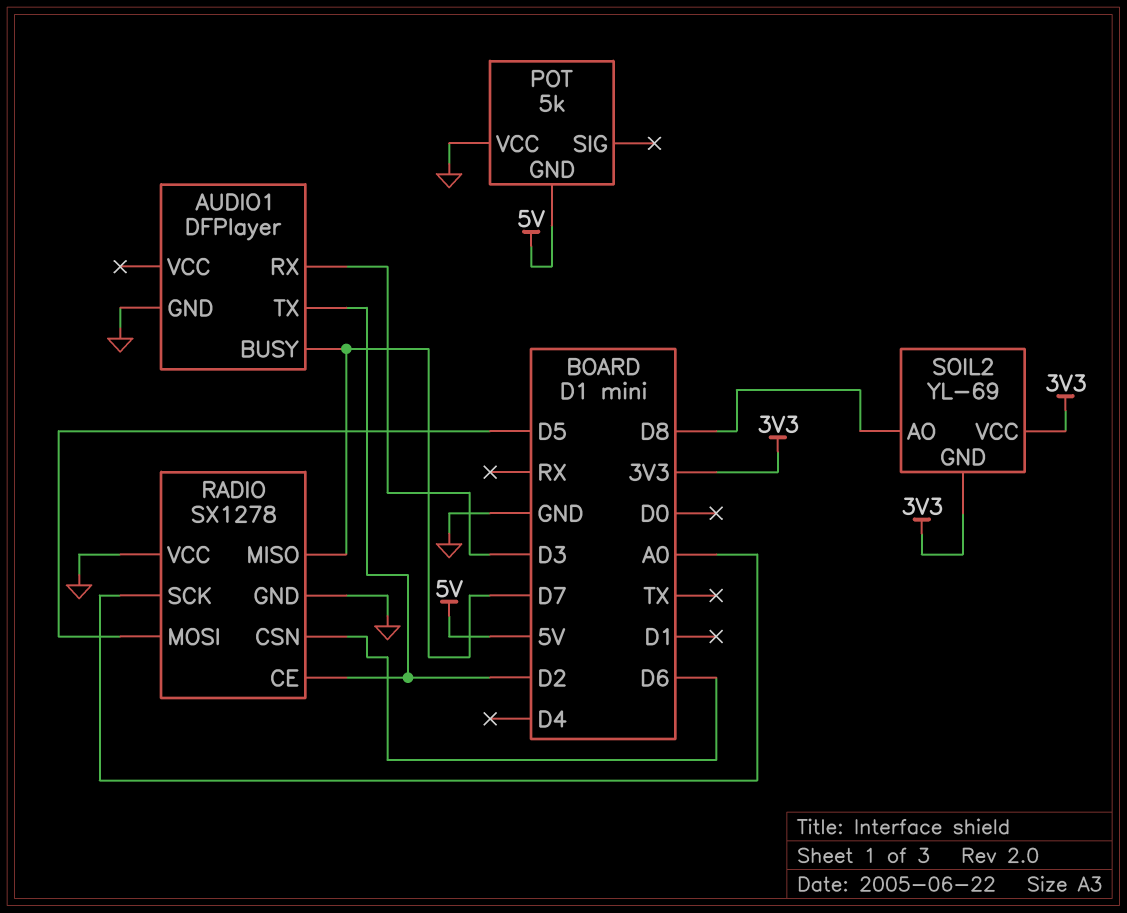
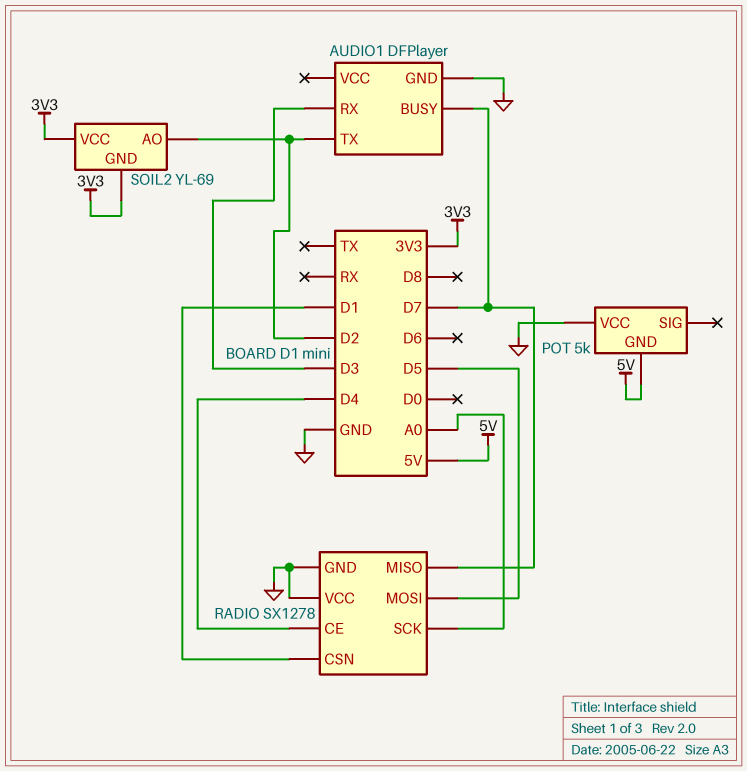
RADIO pin CE: D2 -> D4
RADIO pin CSN: D6 -> D1
SOIL2 pin AO: D8 -> D2

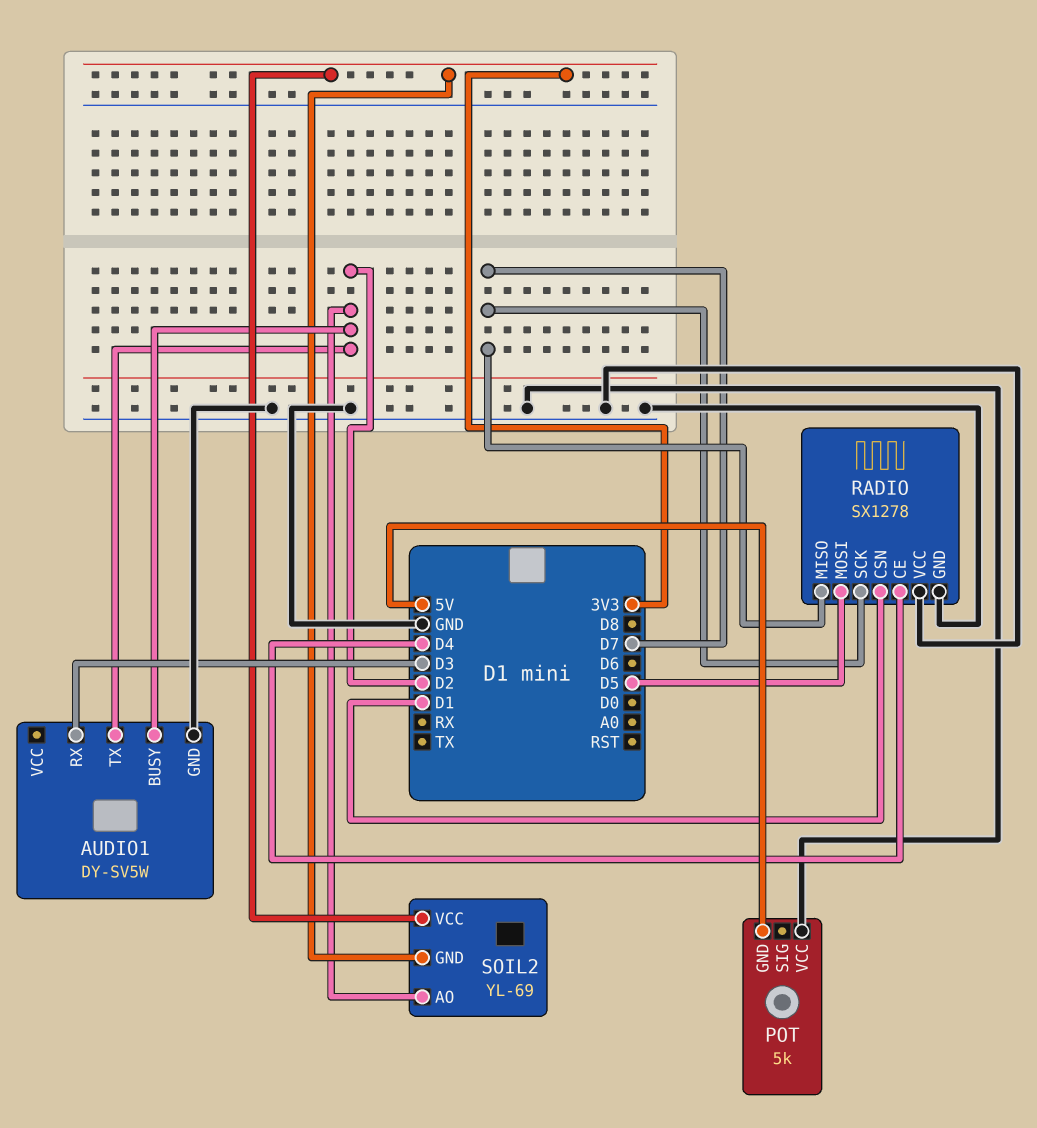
AUDIO1: DFPlayer -> DY-SV5W
AUDIO1 pin BUSY: D7 -> D2
RADIO pin SCK: A0 -> D7

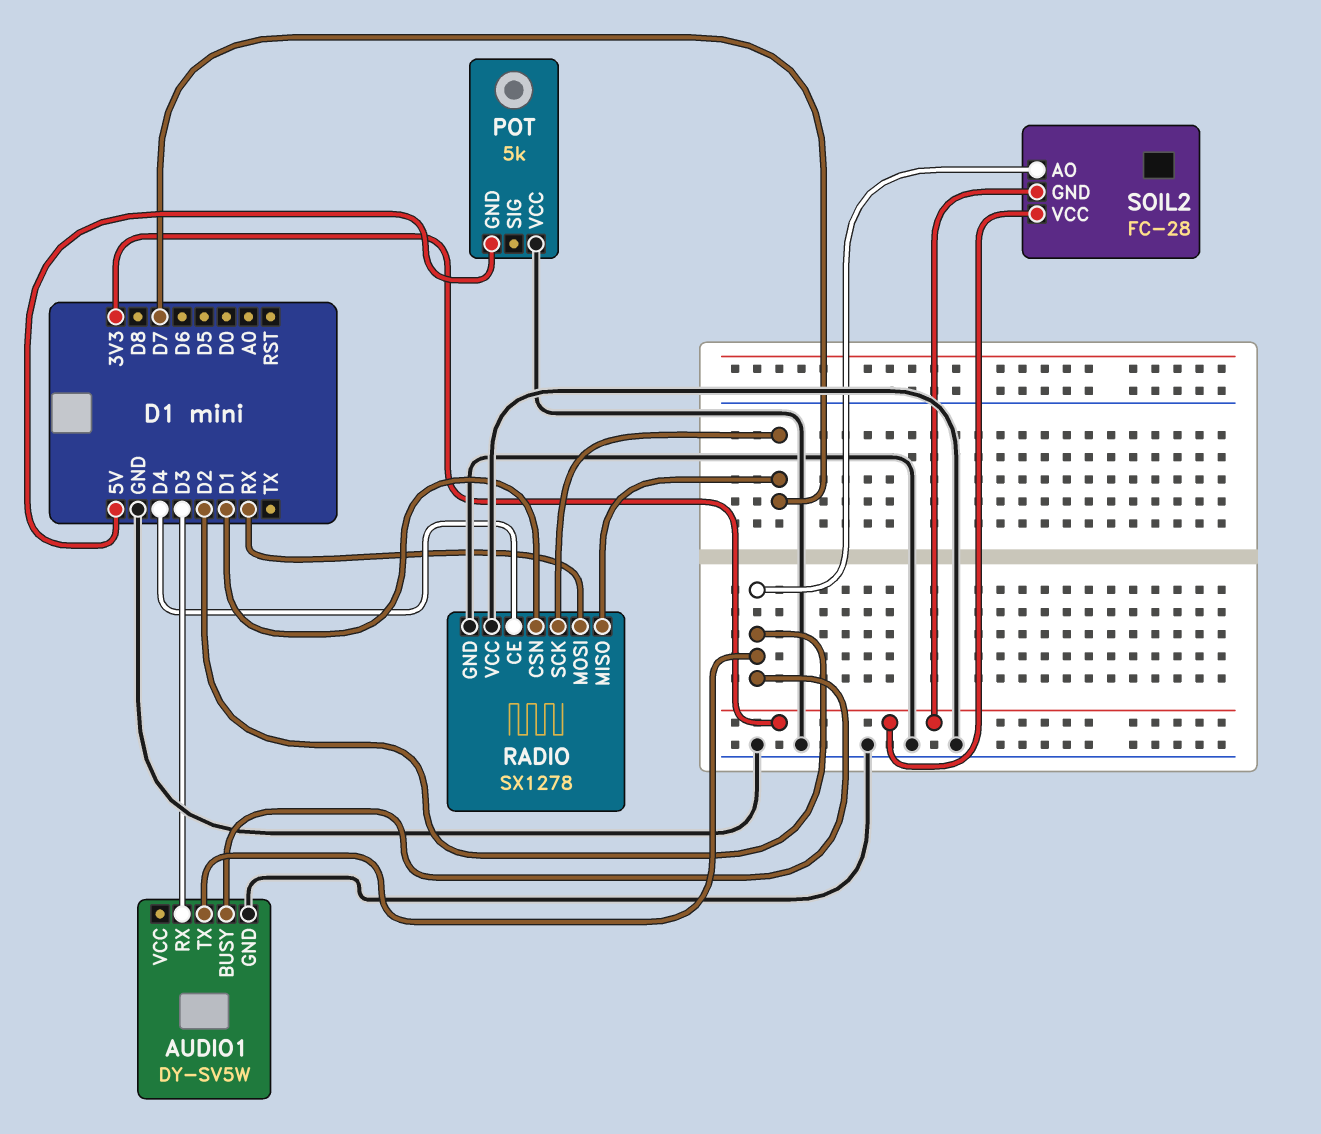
RADIO pin MOSI: D5 -> RX
SOIL2: YL-69 -> FC-28

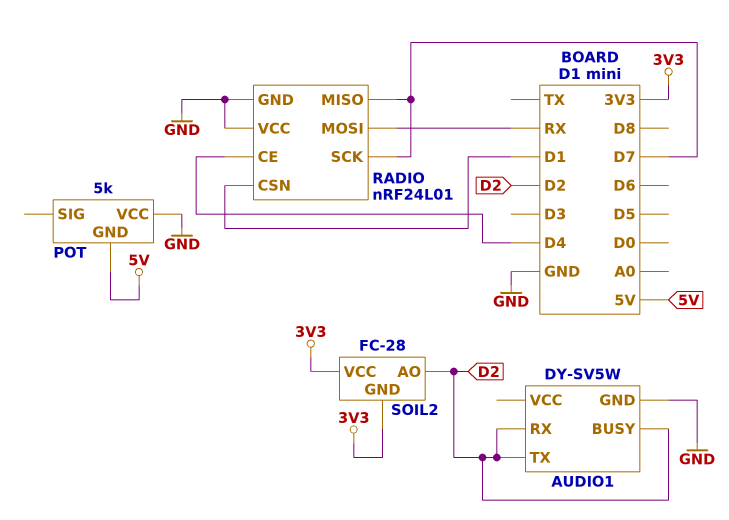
AUDIO1 pin RX: D3 -> D2
RADIO: SX1278 -> nRF24L01

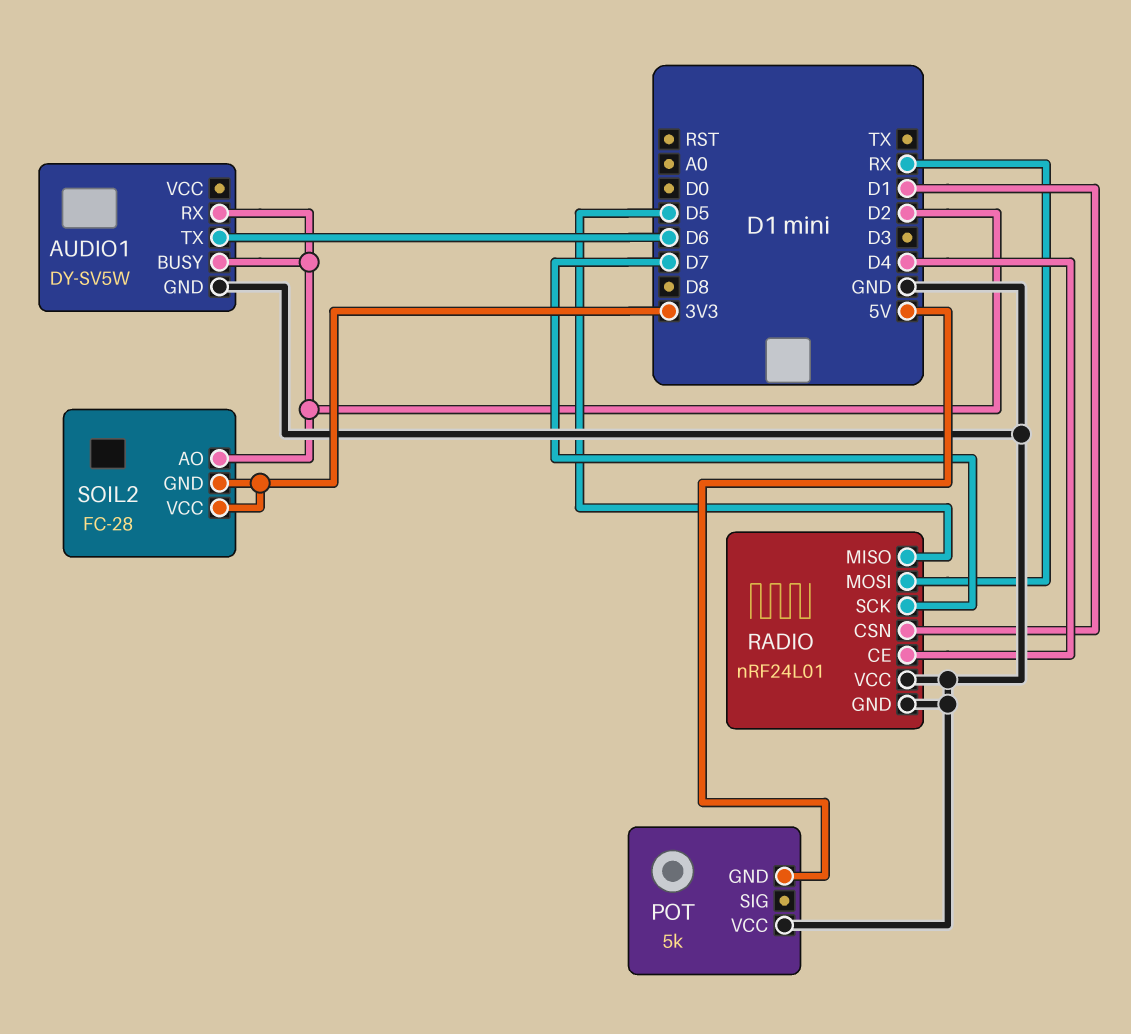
AUDIO1 pin TX: D2 -> D6
RADIO pin MISO: D7 -> D5

